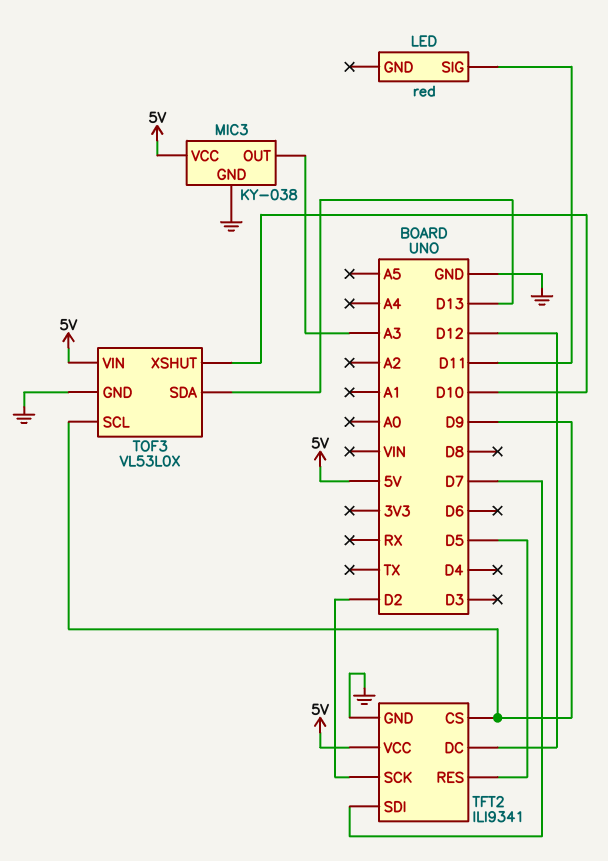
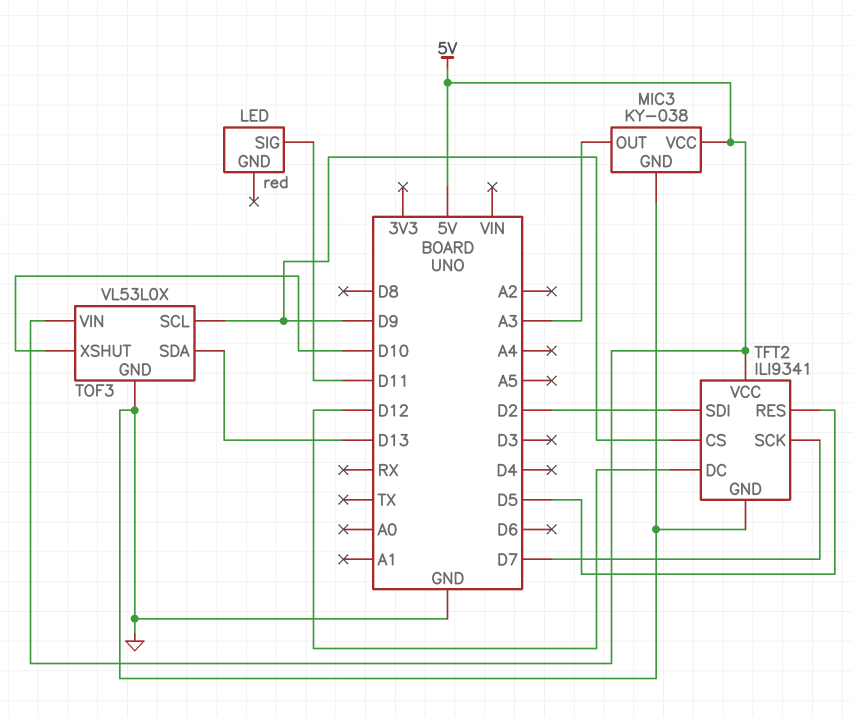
TFT2 pin SCK: D2 -> D7
TFT2 pin SDI: D7 -> D2

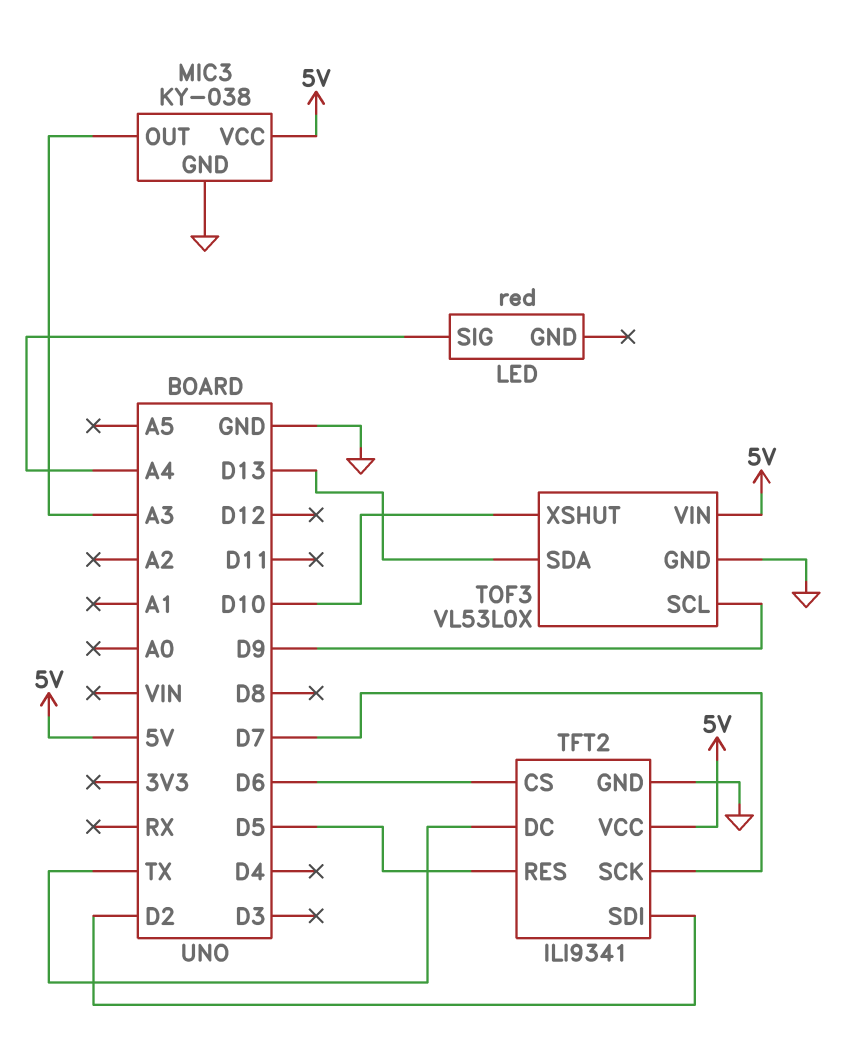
LED pin SIG: D11 -> A4
TFT2 pin CS: D9 -> D6
TFT2 pin DC: D12 -> TX

